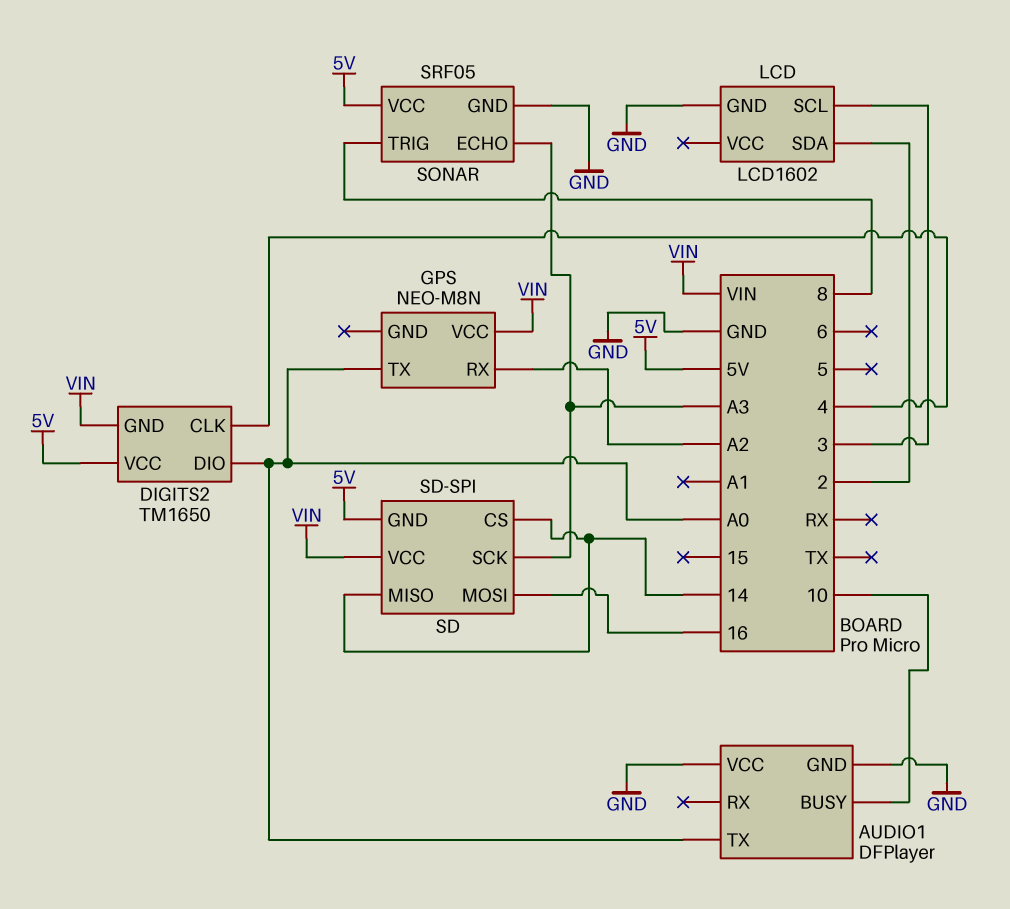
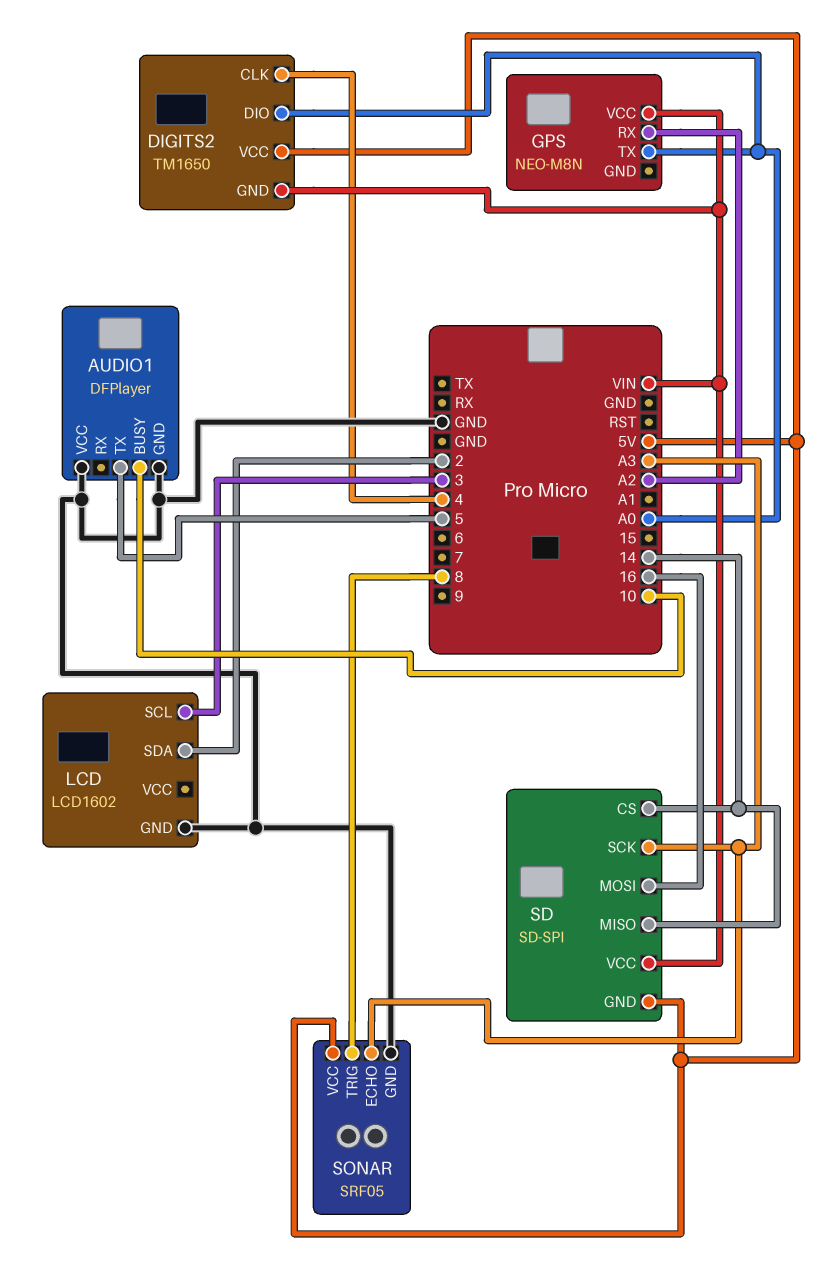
AUDIO1 pin TX: A0 -> 5

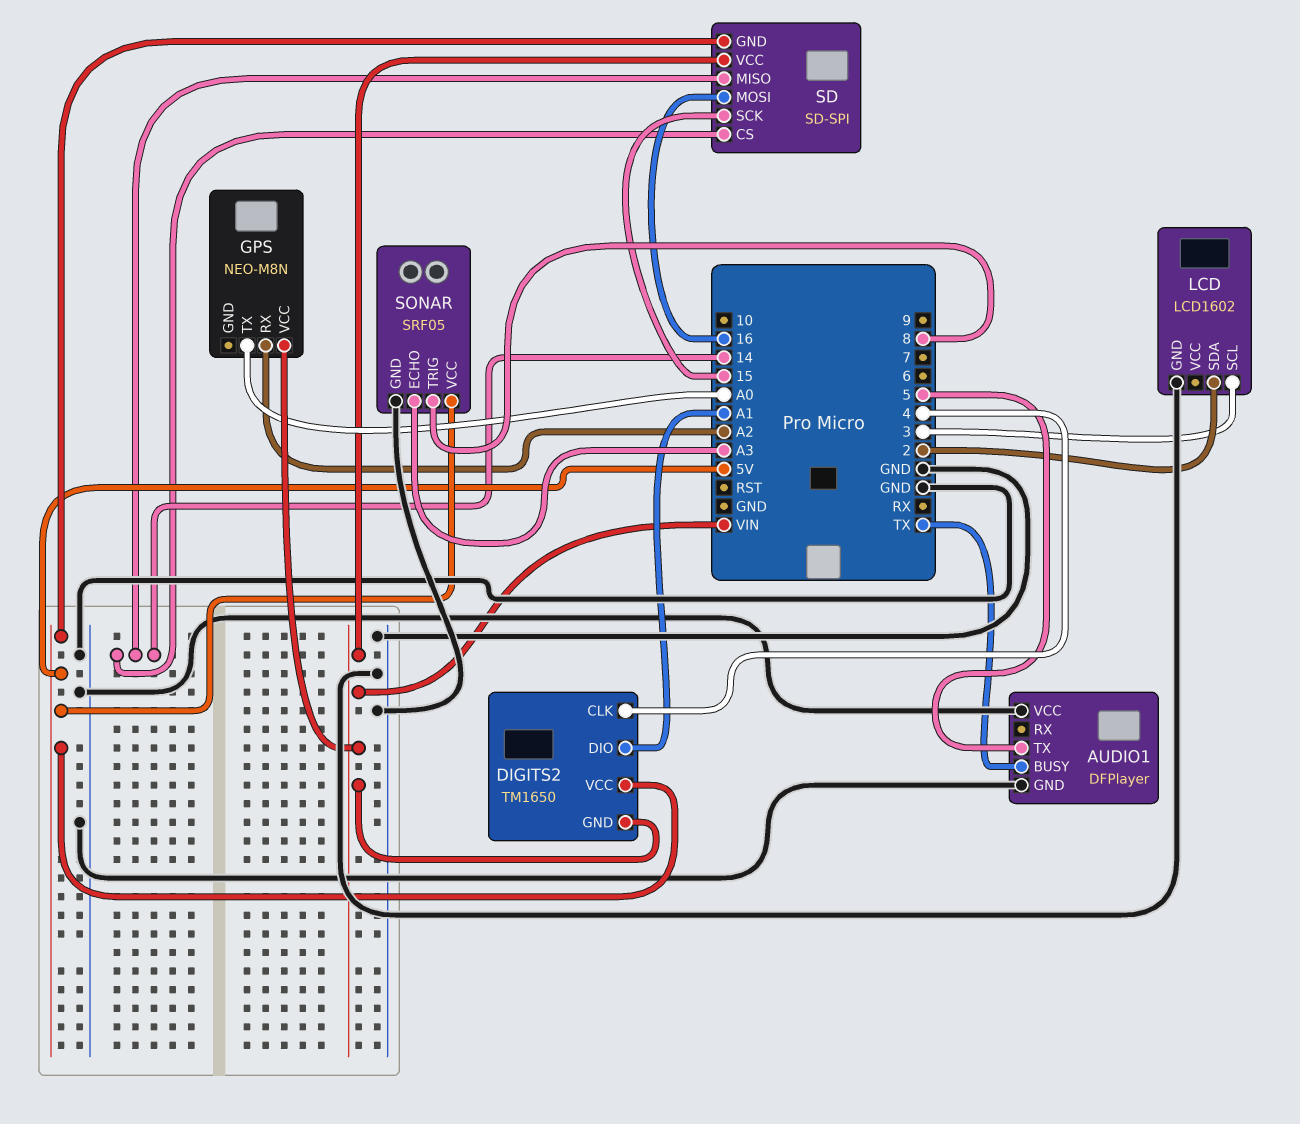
AUDIO1 pin BUSY: 10 -> TX
DIGITS2 pin DIO: A0 -> A1
SD pin SCK: A3 -> 15

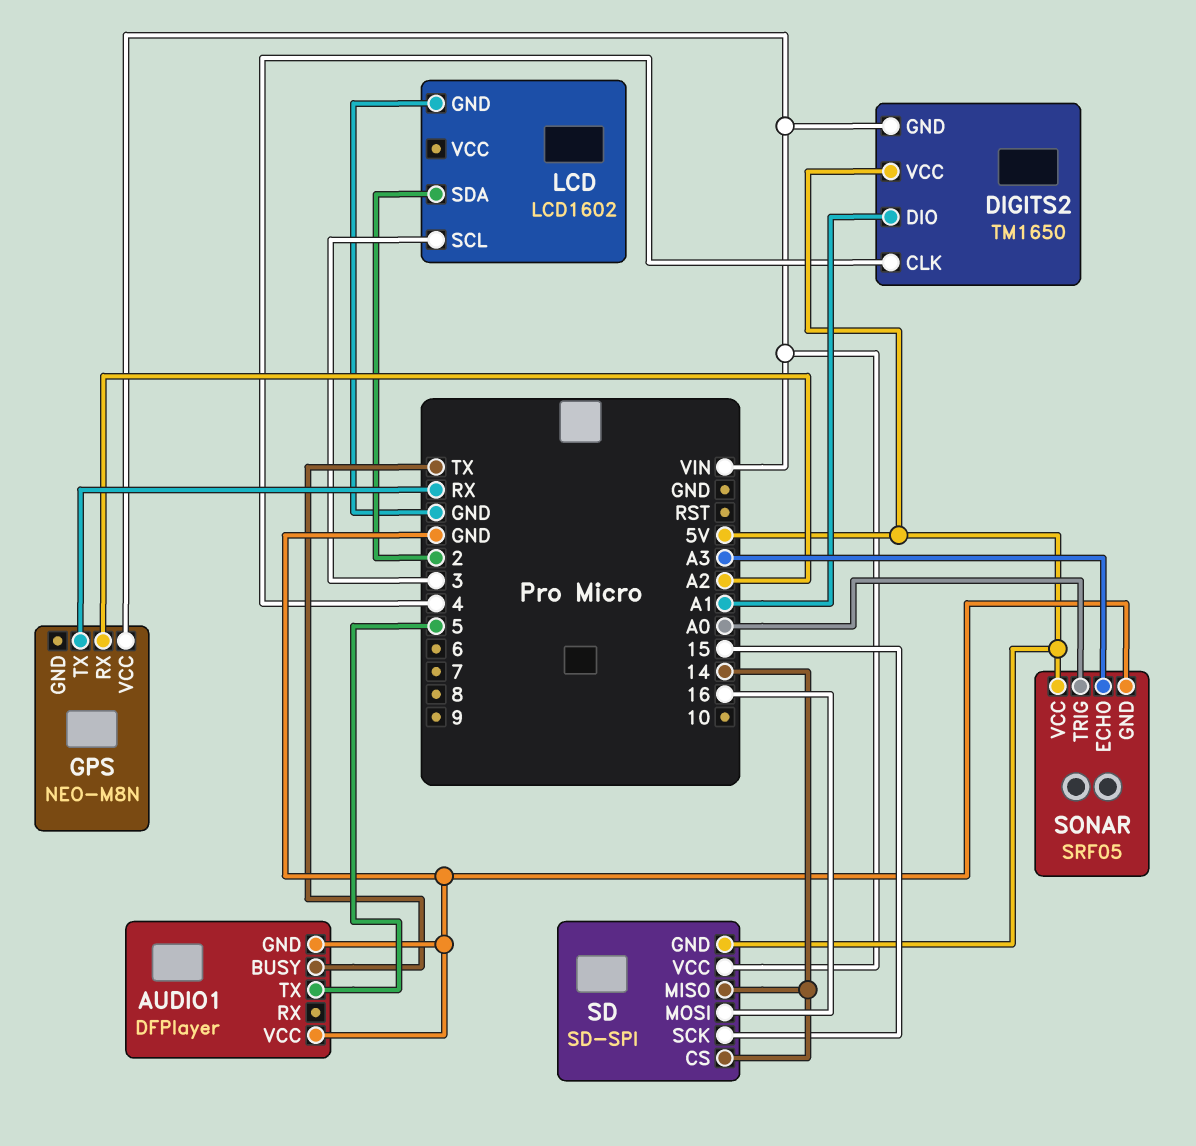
GPS pin TX: A0 -> RX
SONAR pin TRIG: 8 -> A0

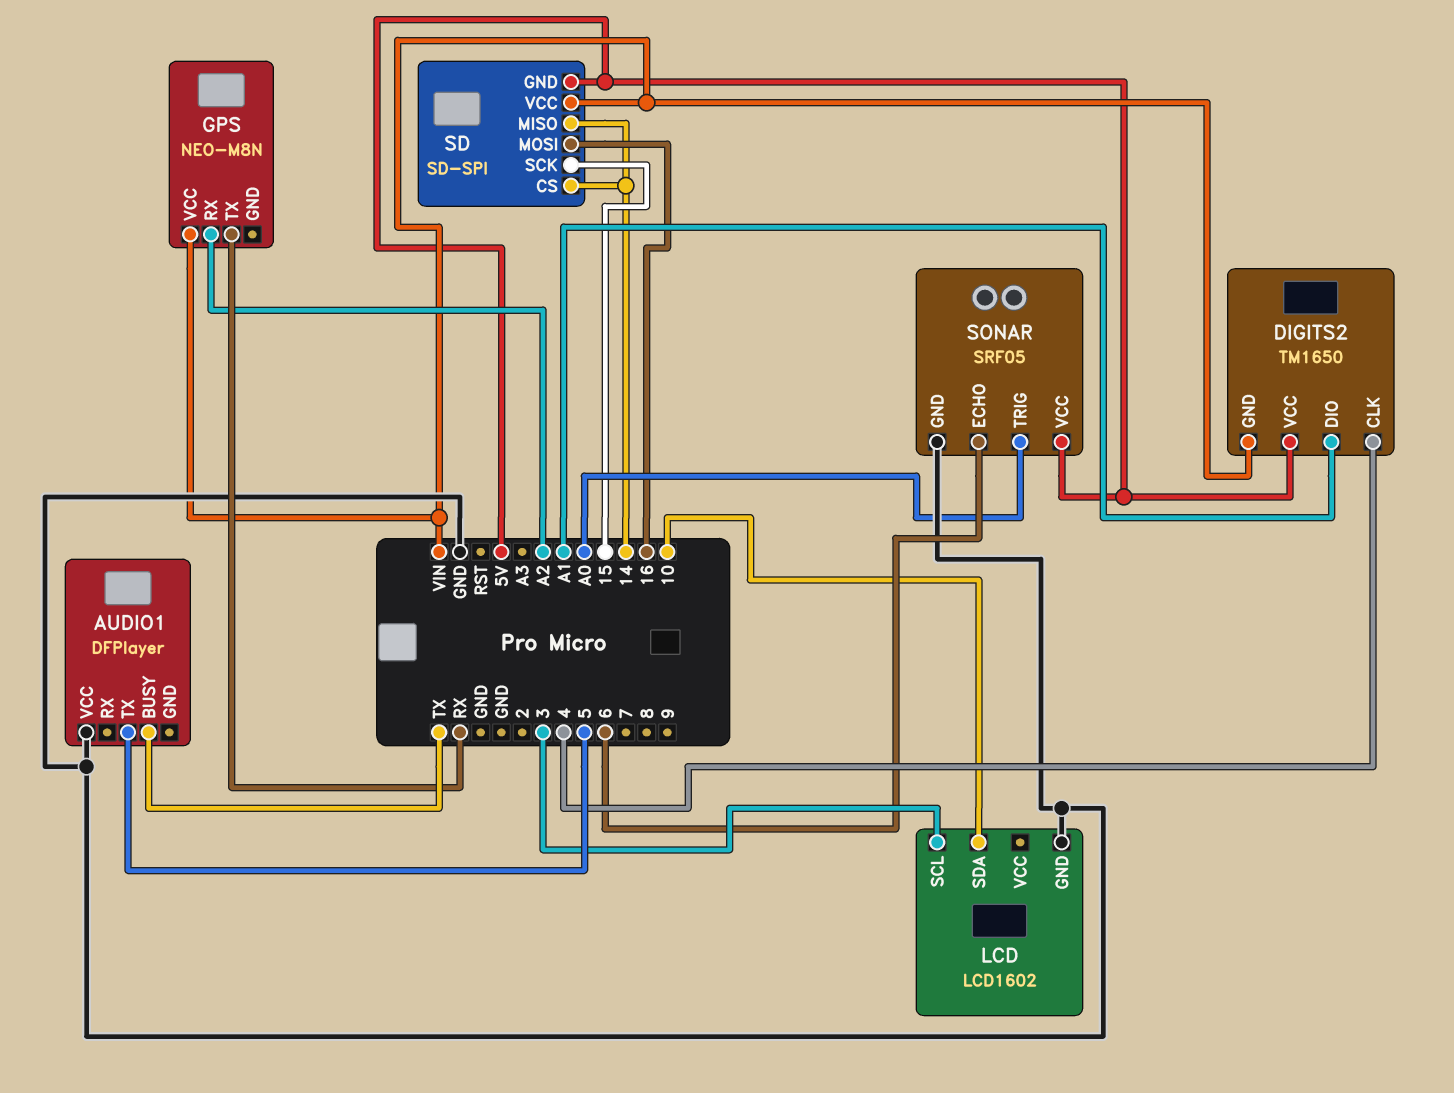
AUDIO1 pin GND: GND -> none
LCD pin SDA: 2 -> 10
SONAR pin ECHO: A3 -> 6

